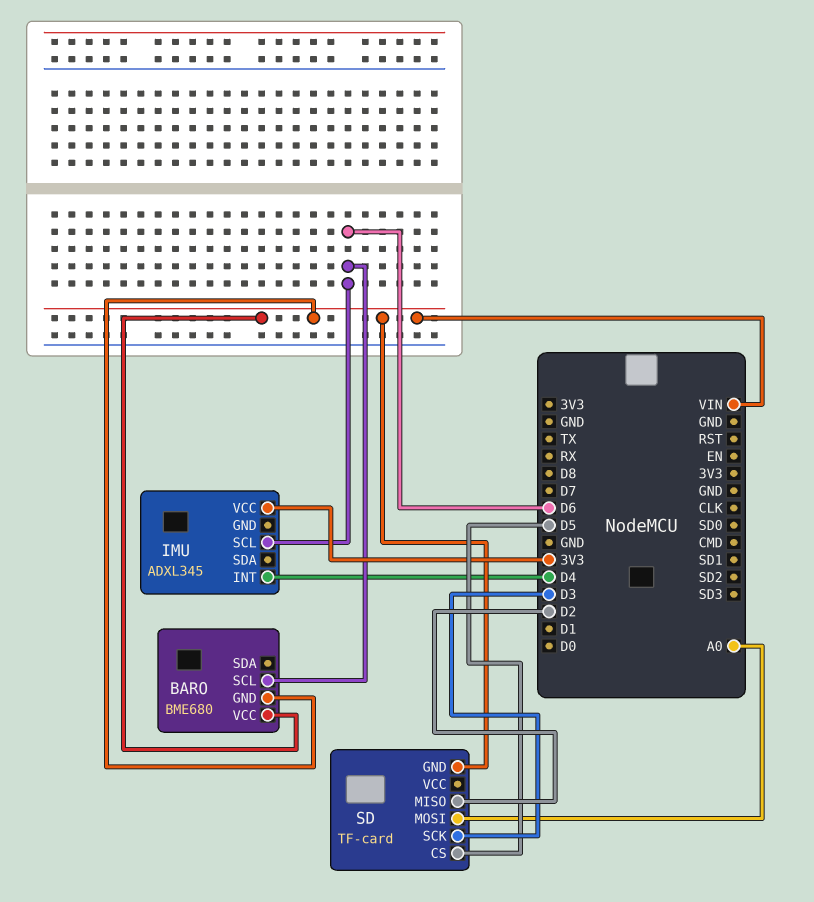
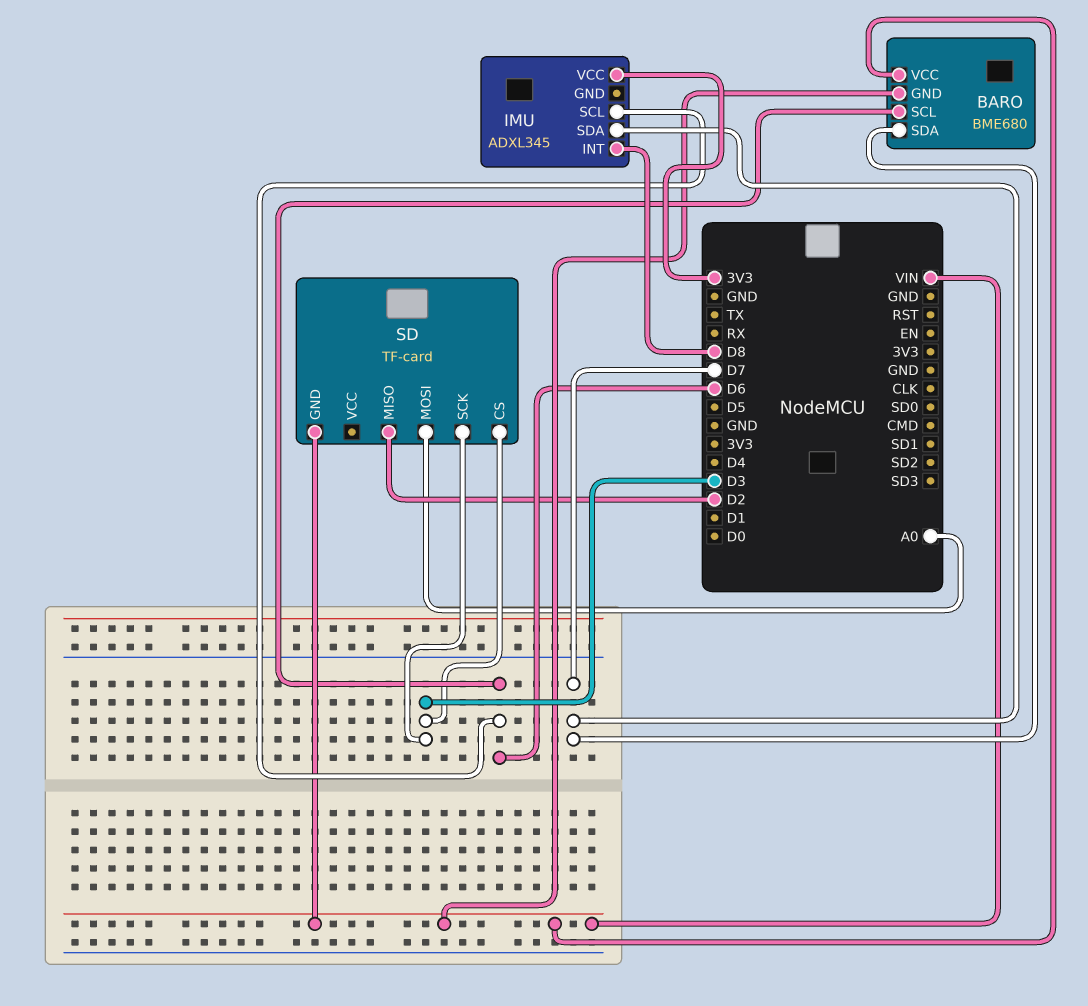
BARO pin SDA: none -> D7
IMU pin INT: D4 -> D8
IMU pin SDA: none -> D7
SD pin CS: D5 -> D3

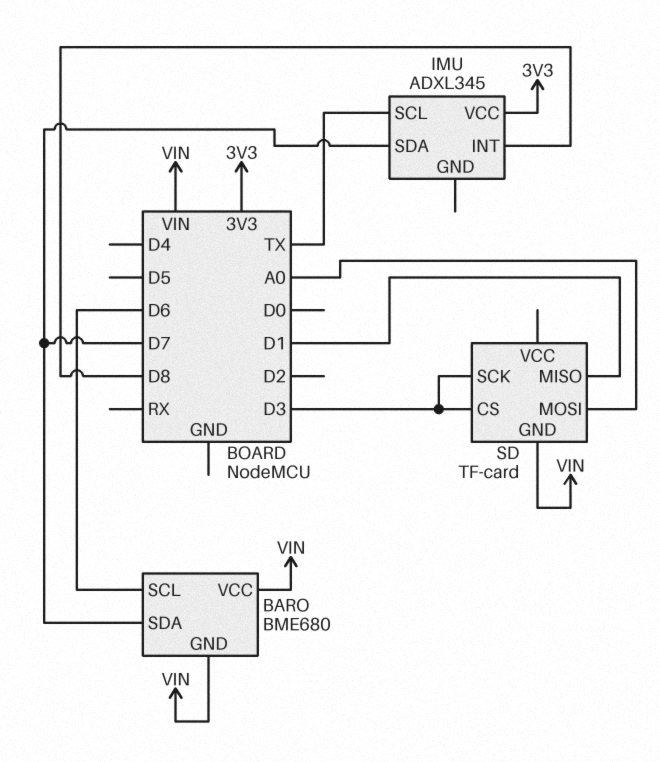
IMU pin SCL: D6 -> TX
SD pin MISO: D2 -> D1

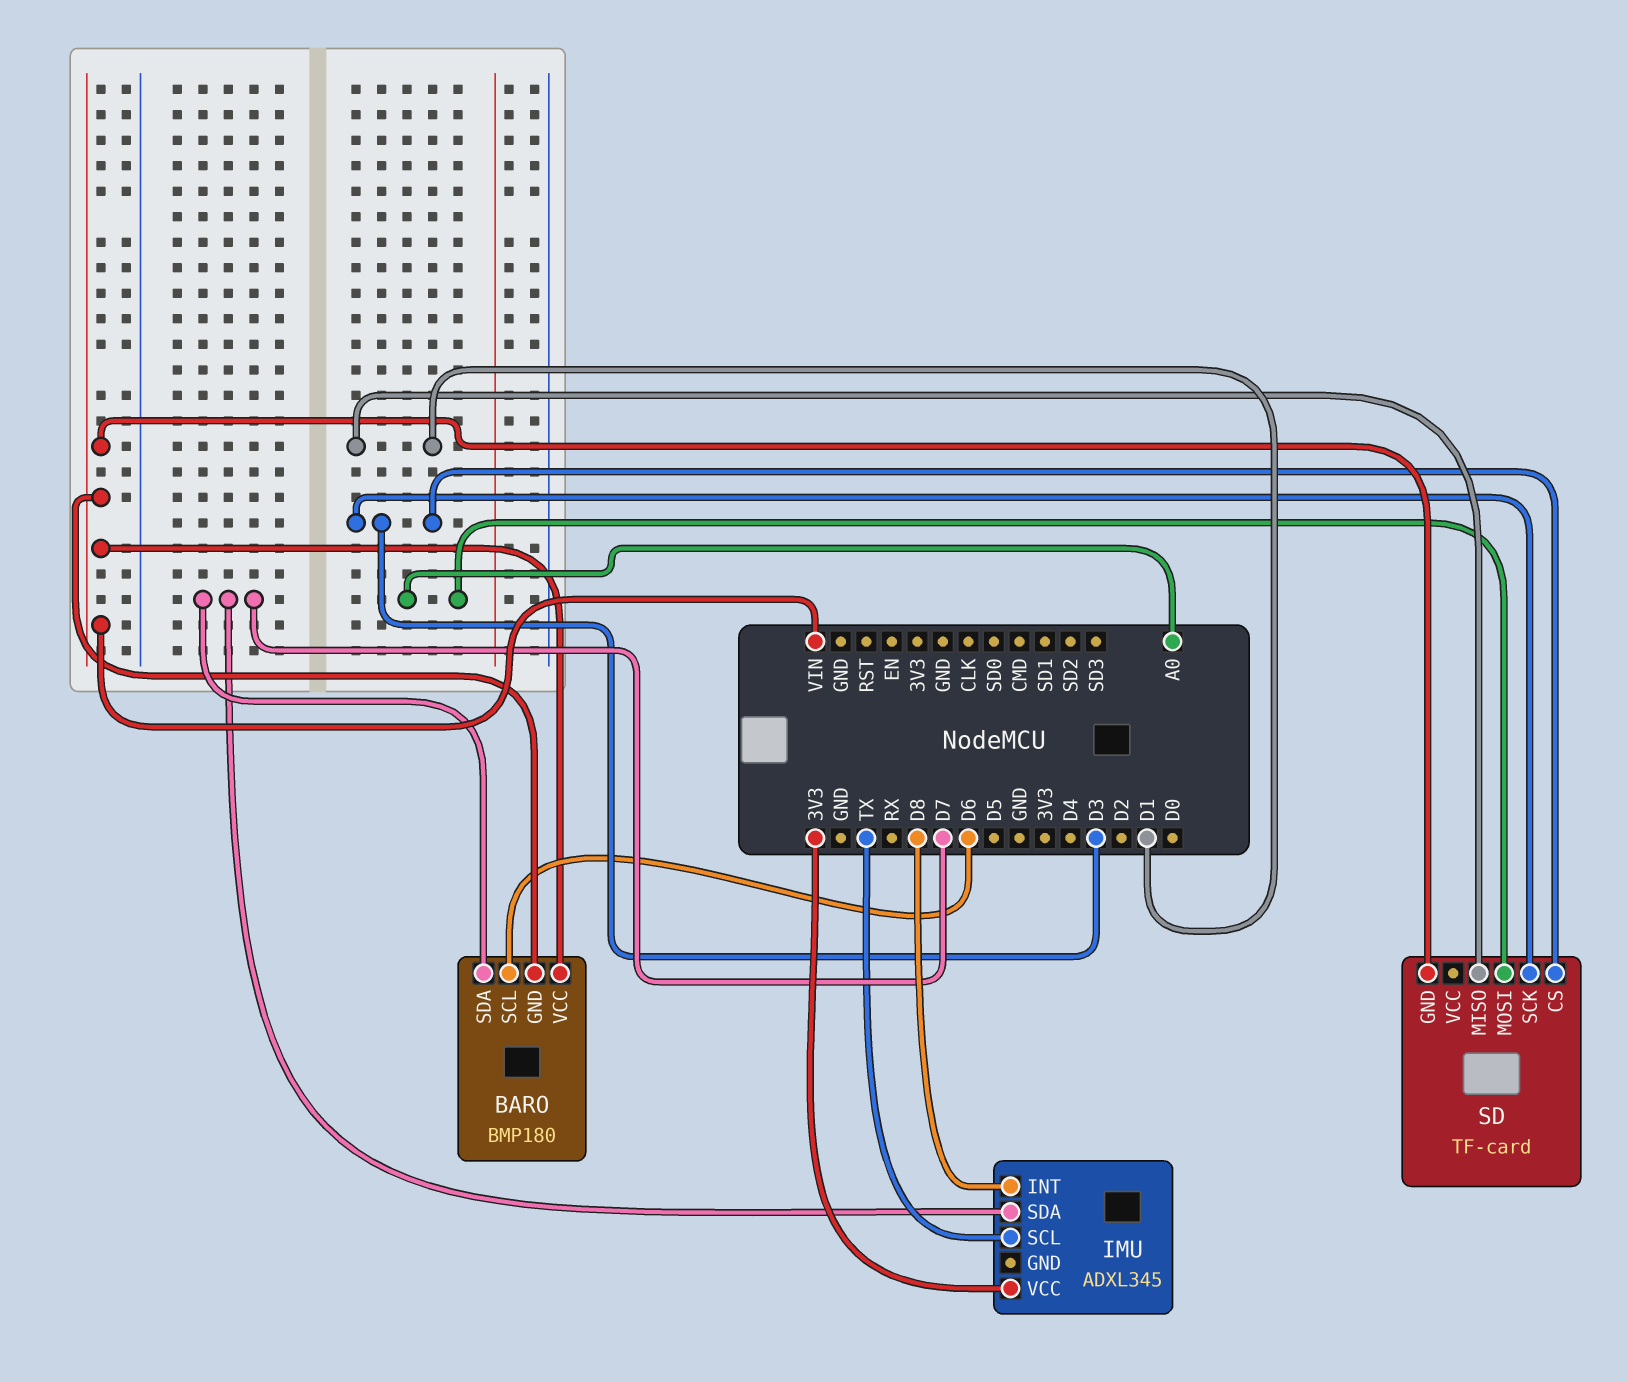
BARO: BME680 -> BMP180

